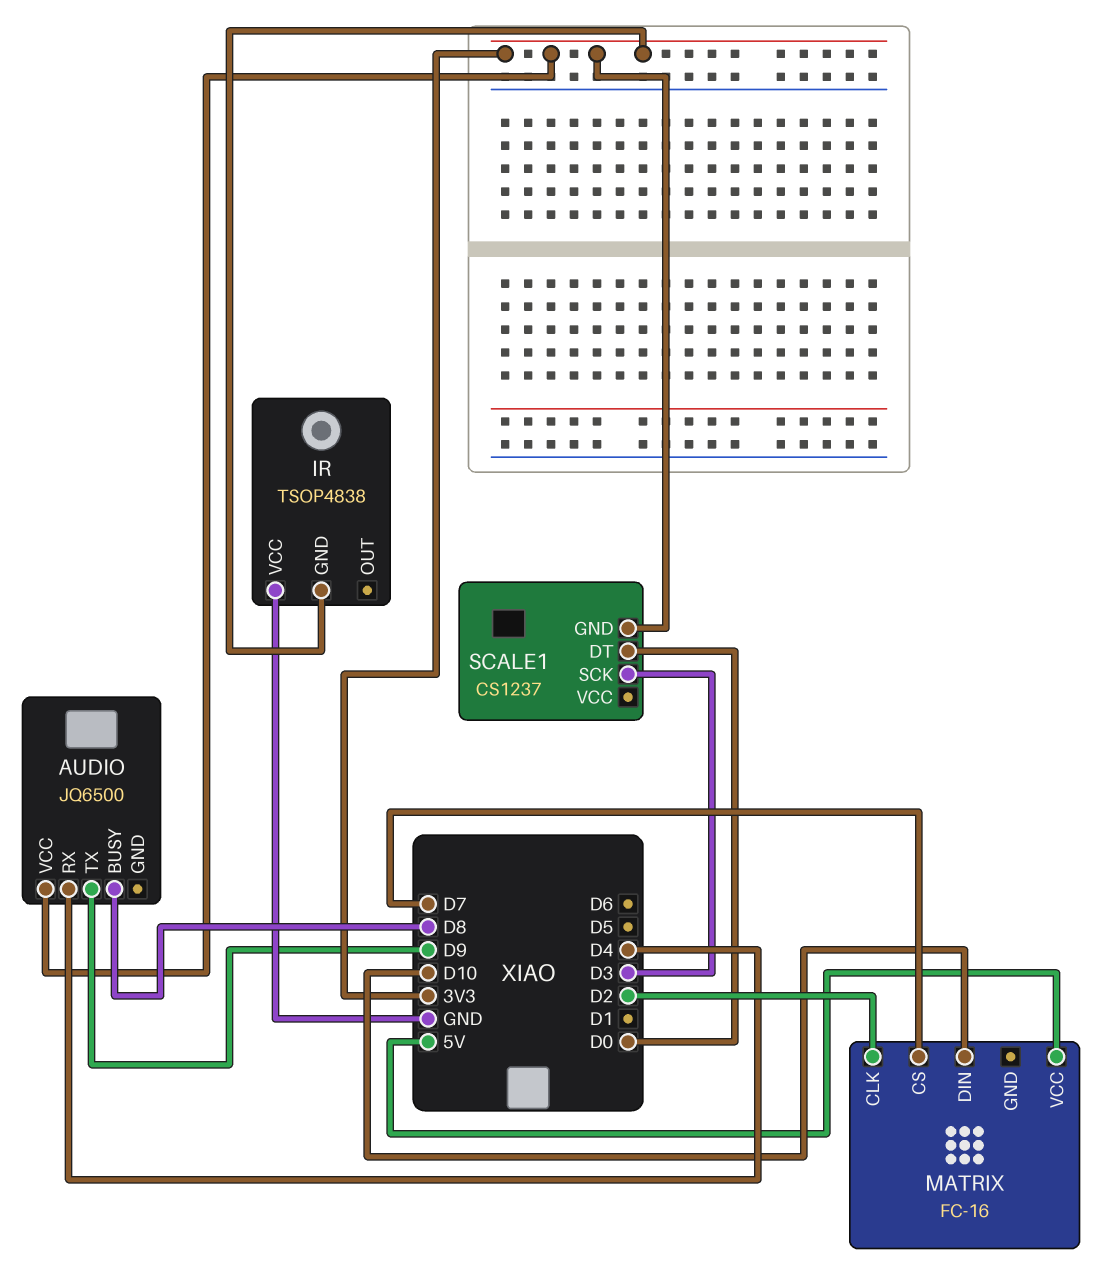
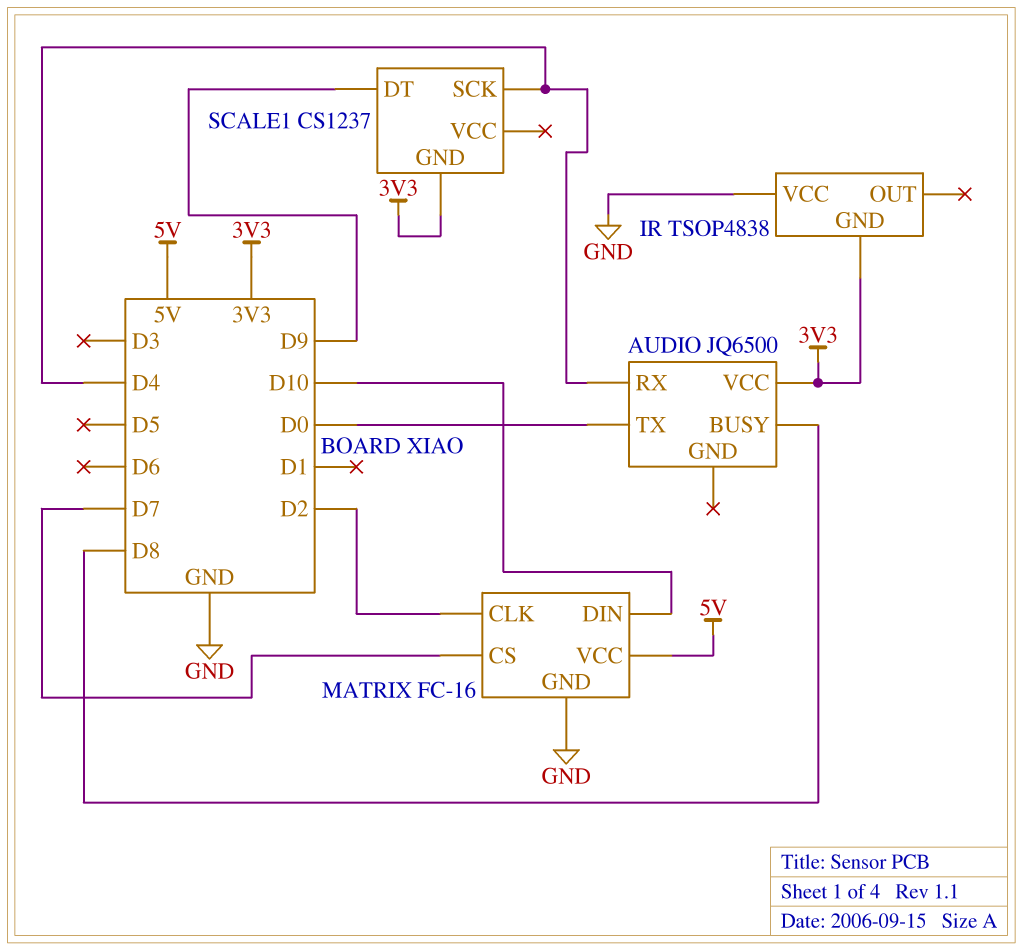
AUDIO pin TX: D9 -> D0
MATRIX pin GND: none -> GND
SCALE1 pin DT: D0 -> D9
SCALE1 pin SCK: D3 -> D4

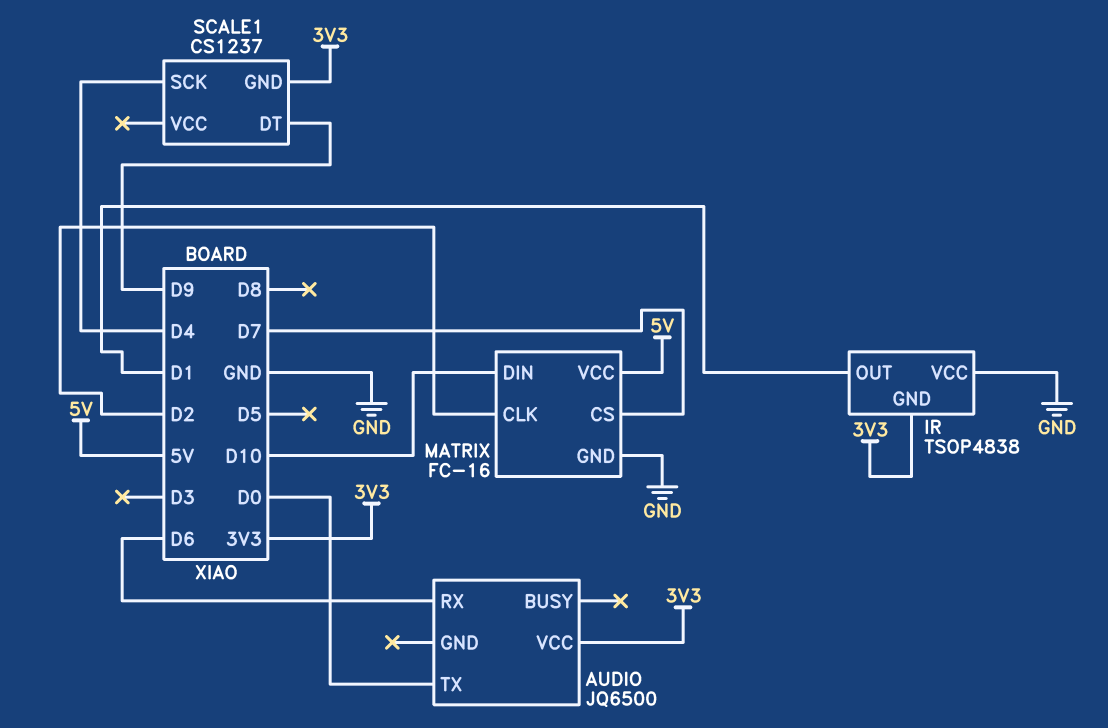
AUDIO pin BUSY: D8 -> none
AUDIO pin RX: D4 -> D6
IR pin OUT: none -> D1

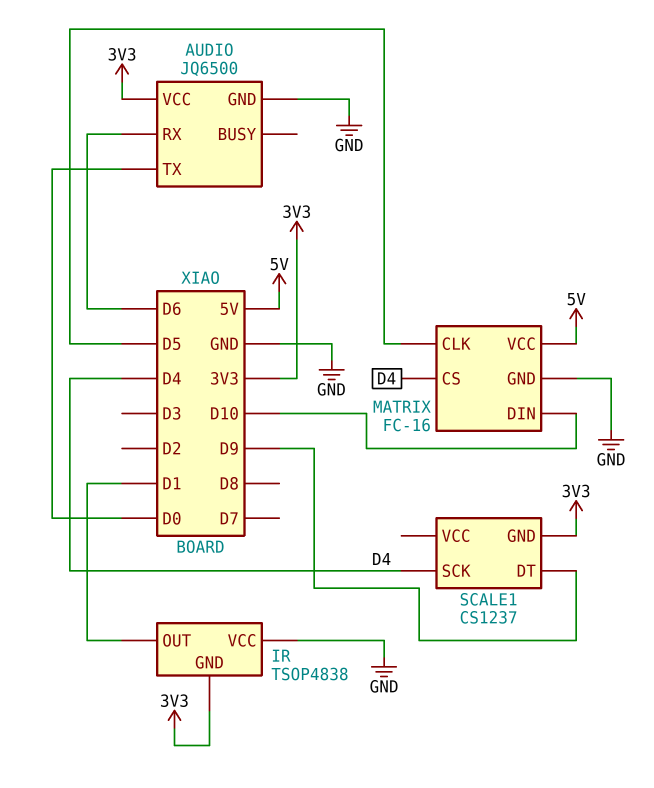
AUDIO pin GND: none -> GND
MATRIX pin CLK: D2 -> D5
MATRIX pin CS: D7 -> D4

